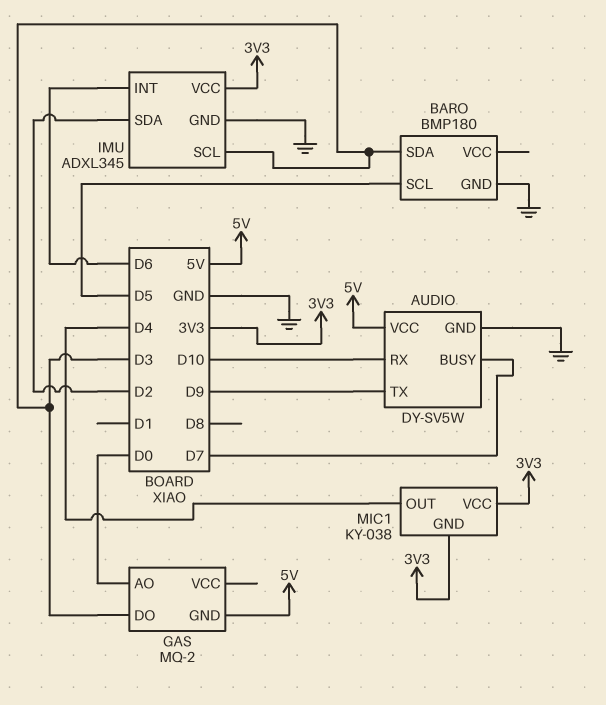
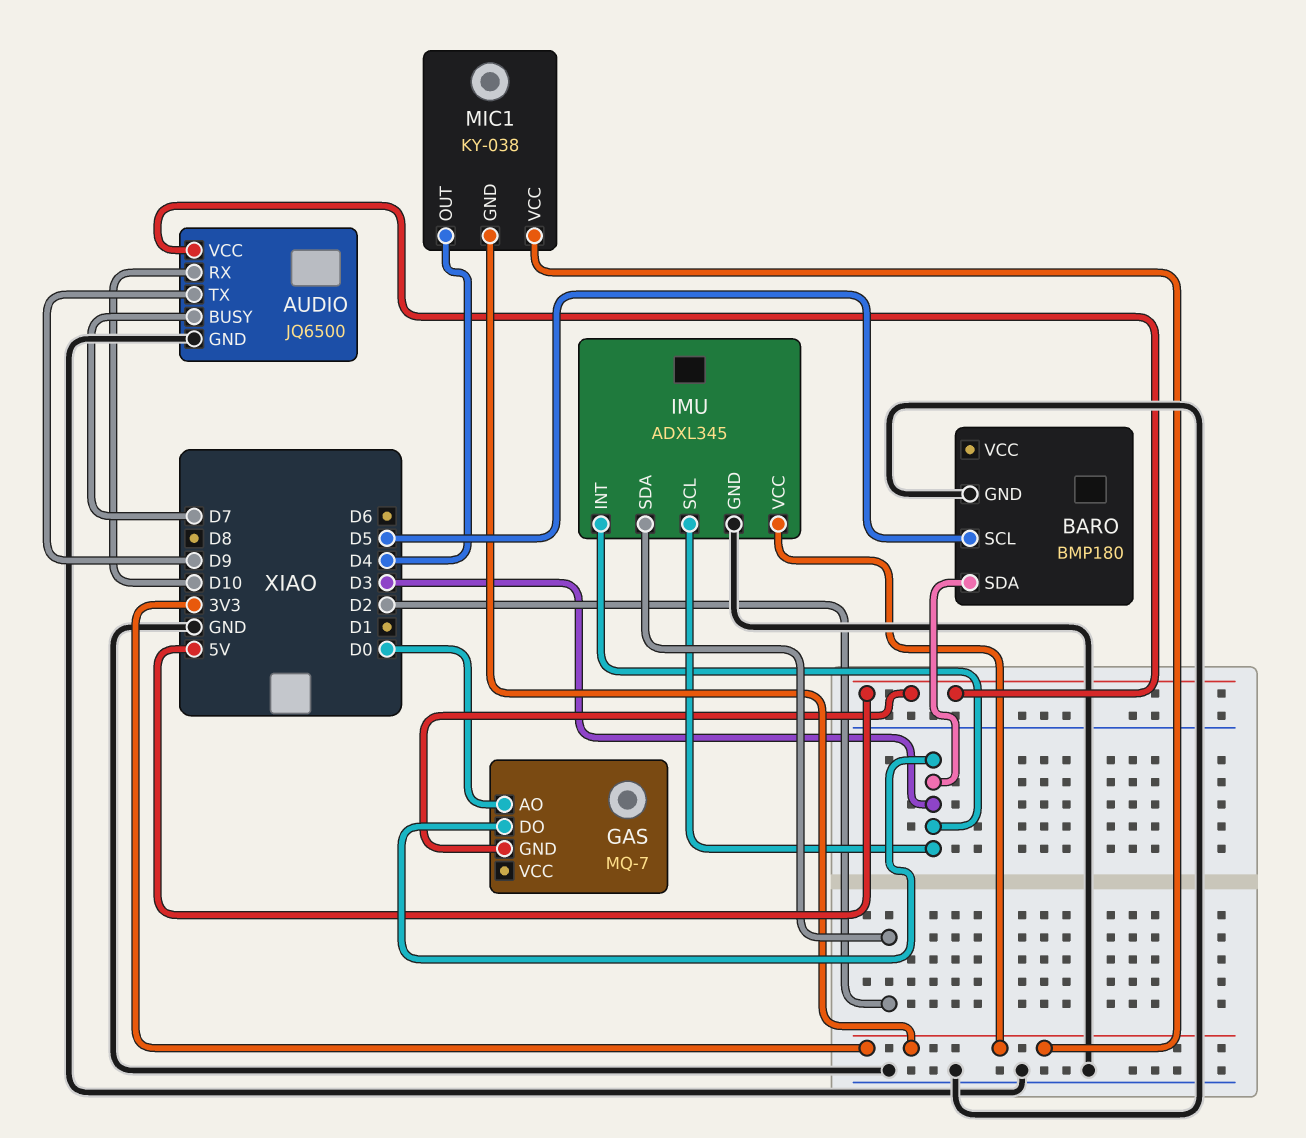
AUDIO: DY-SV5W -> JQ6500
GAS: MQ-2 -> MQ-7
IMU pin INT: D6 -> D3

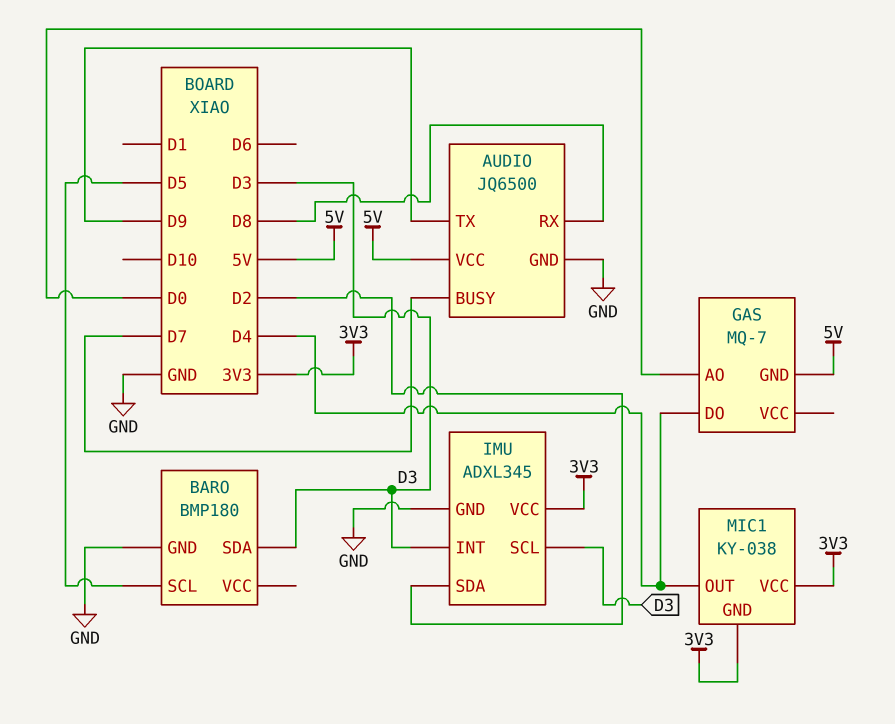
AUDIO pin RX: D10 -> D8
GAS pin DO: D3 -> D4

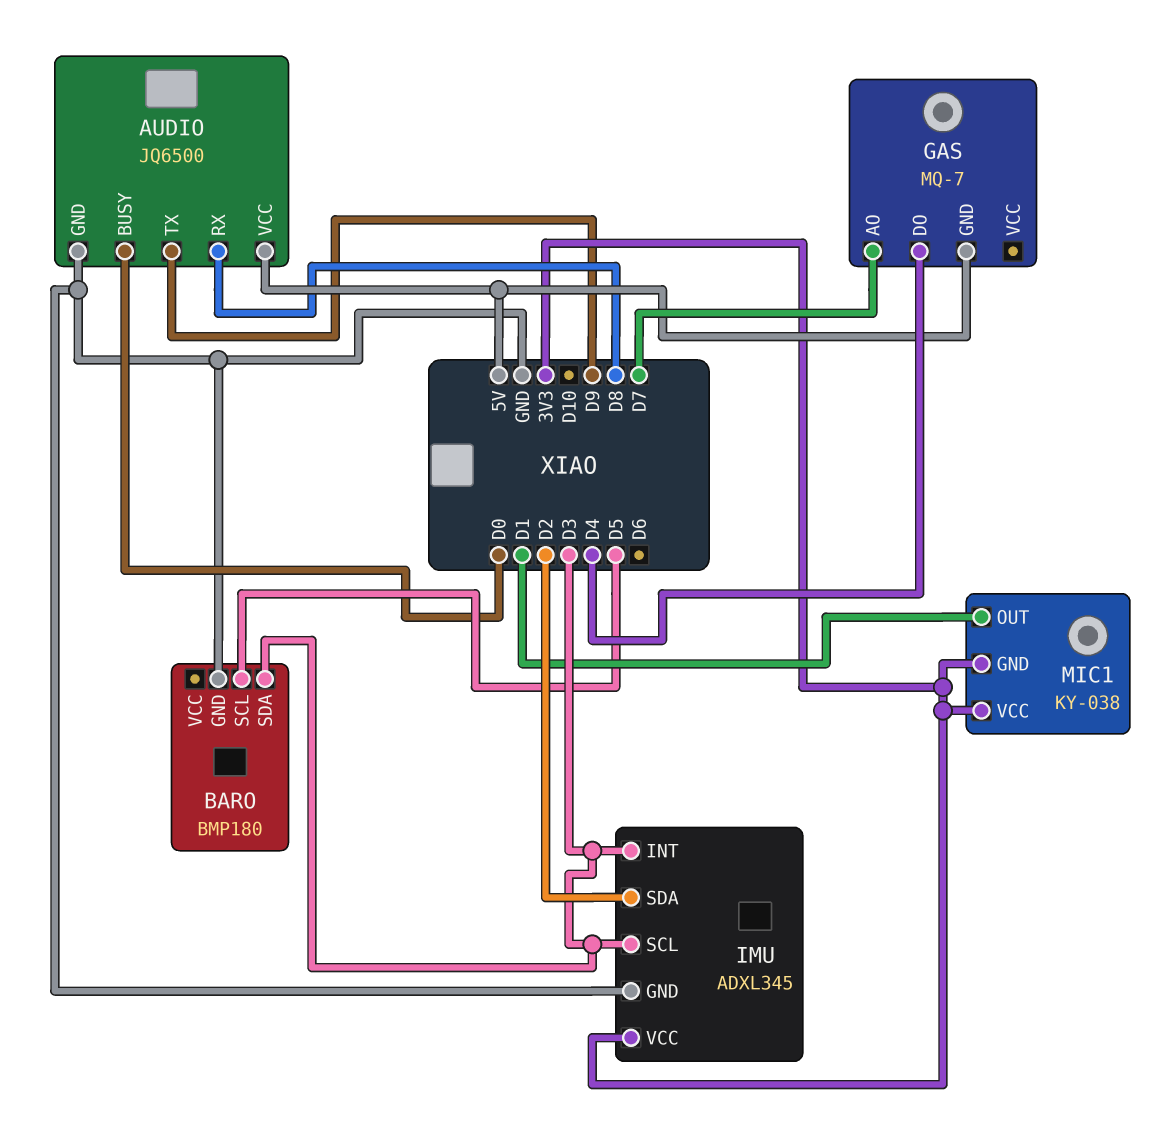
AUDIO pin BUSY: D7 -> D0
GAS pin AO: D0 -> D7
MIC1 pin OUT: D4 -> D1

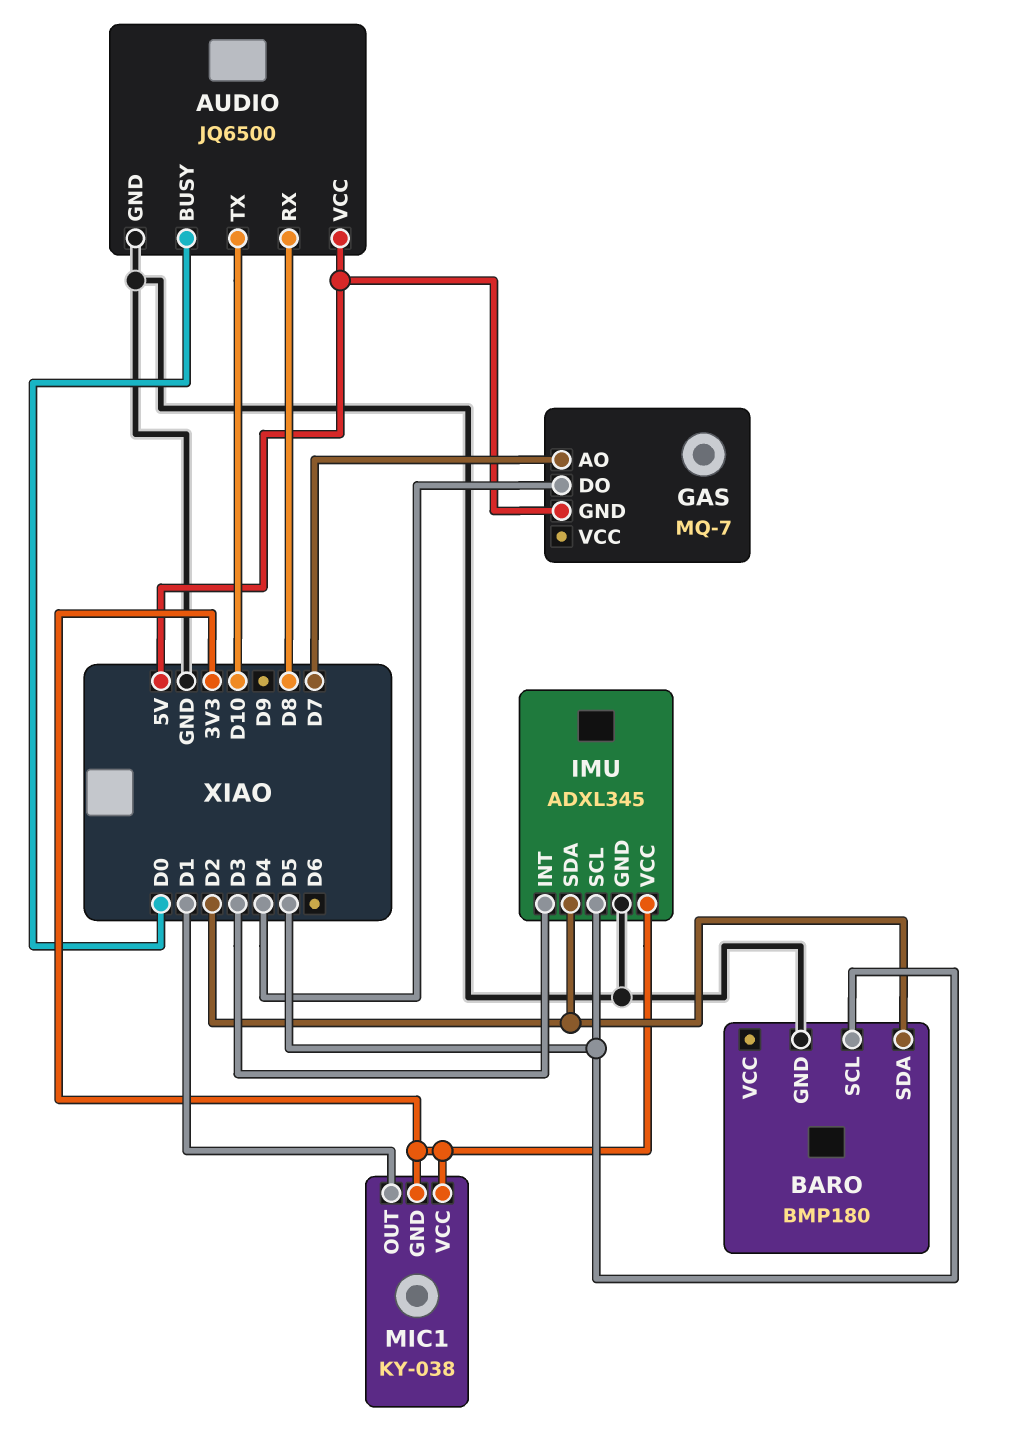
AUDIO pin TX: D9 -> D10
BARO pin SDA: D3 -> D2
IMU pin SCL: D3 -> D5

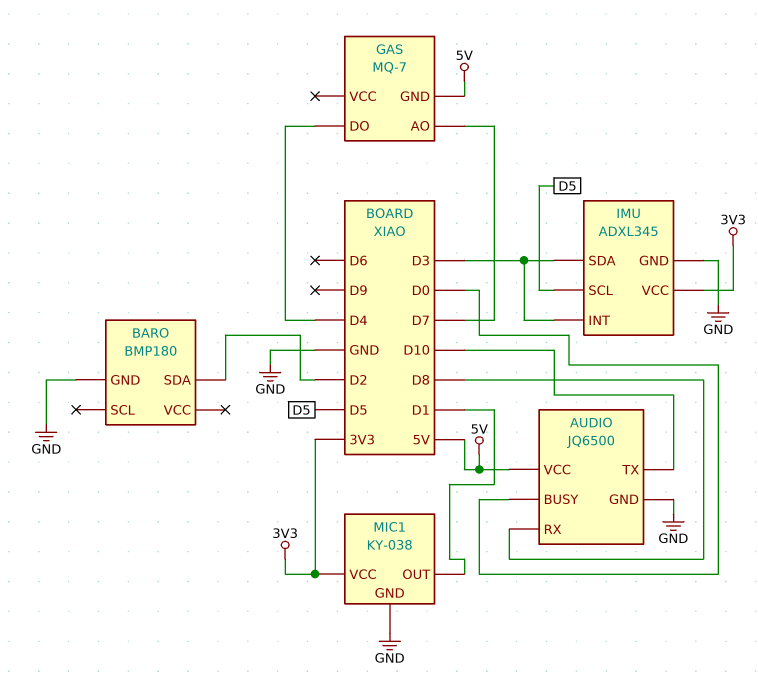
BARO pin SCL: D5 -> none
IMU pin SDA: D2 -> D3
MIC1 pin GND: 3V3 -> GND

